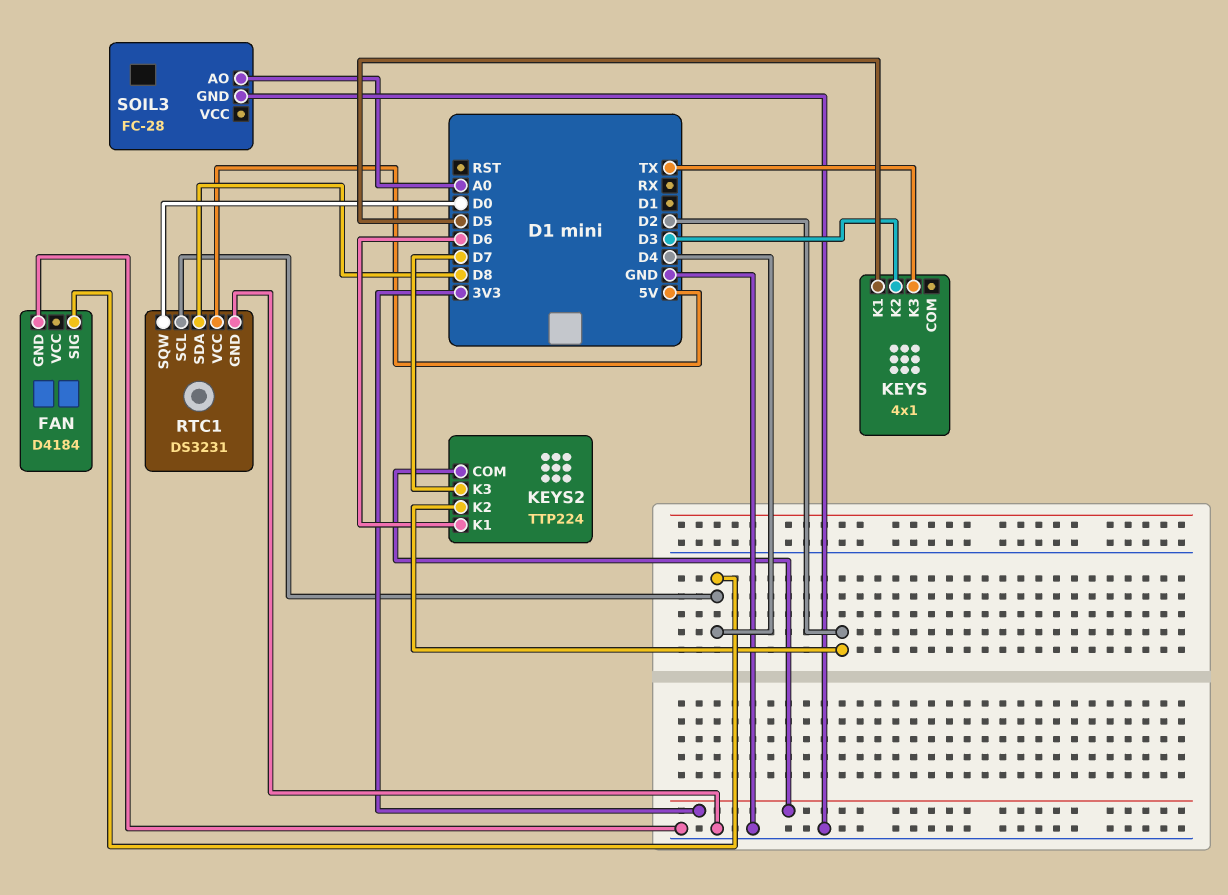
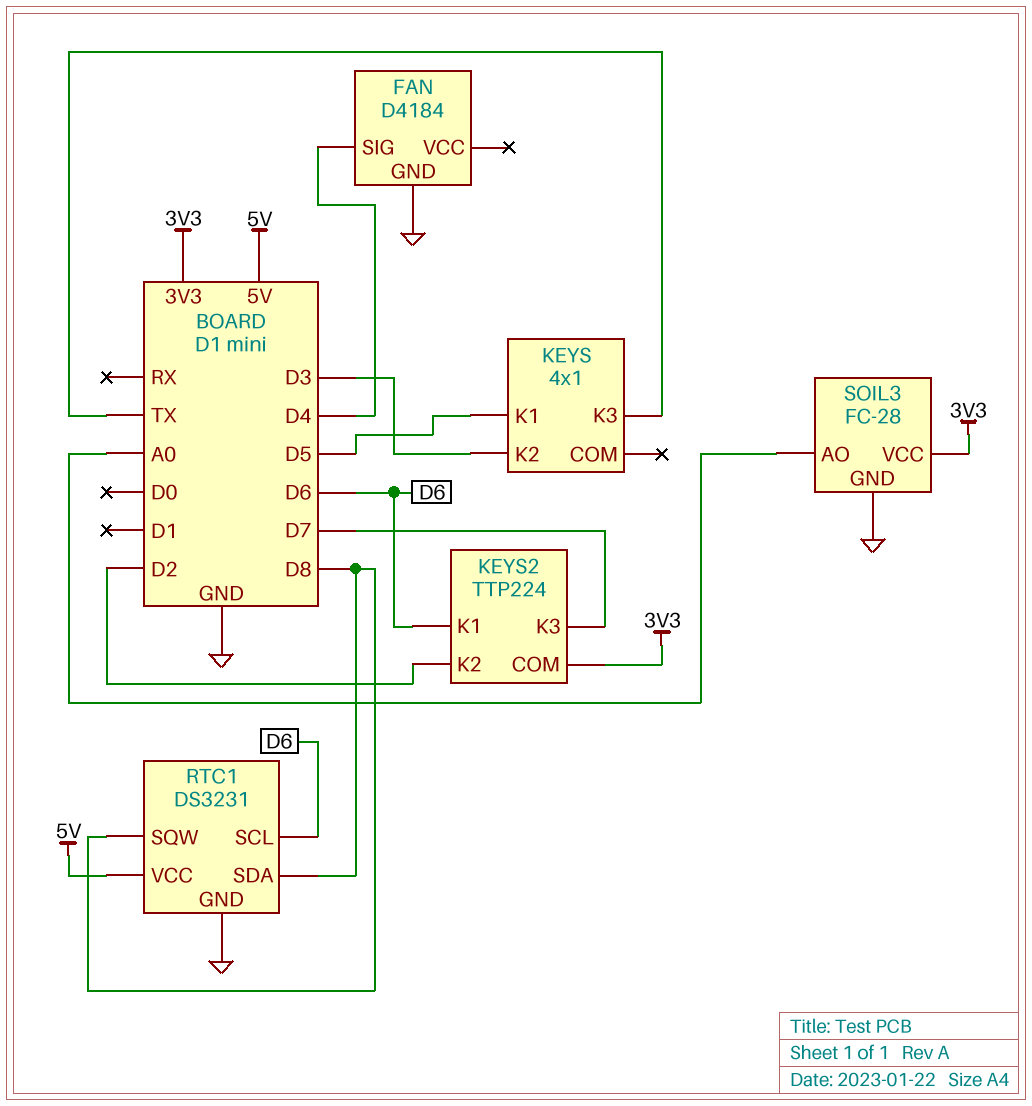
RTC1 pin SCL: D4 -> D6
RTC1 pin SQW: D0 -> D8
SOIL3 pin VCC: none -> 3V3

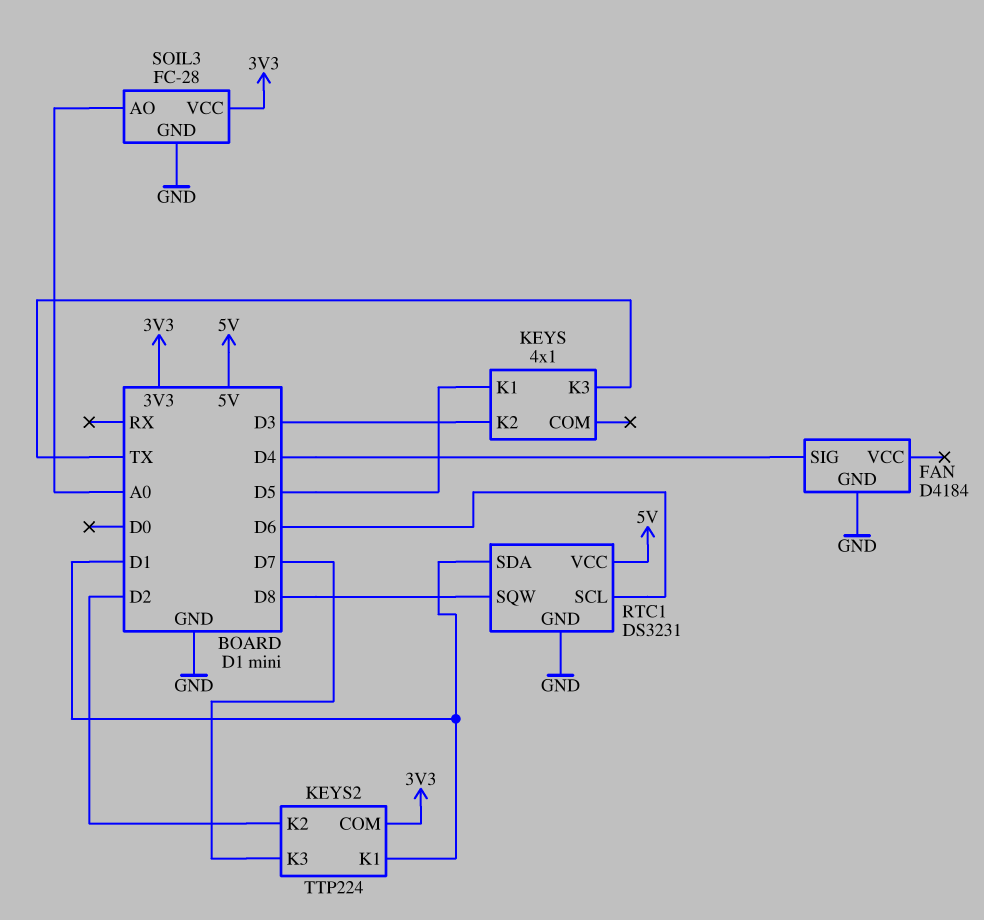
KEYS2 pin K1: D6 -> D1
RTC1 pin SDA: D8 -> D1

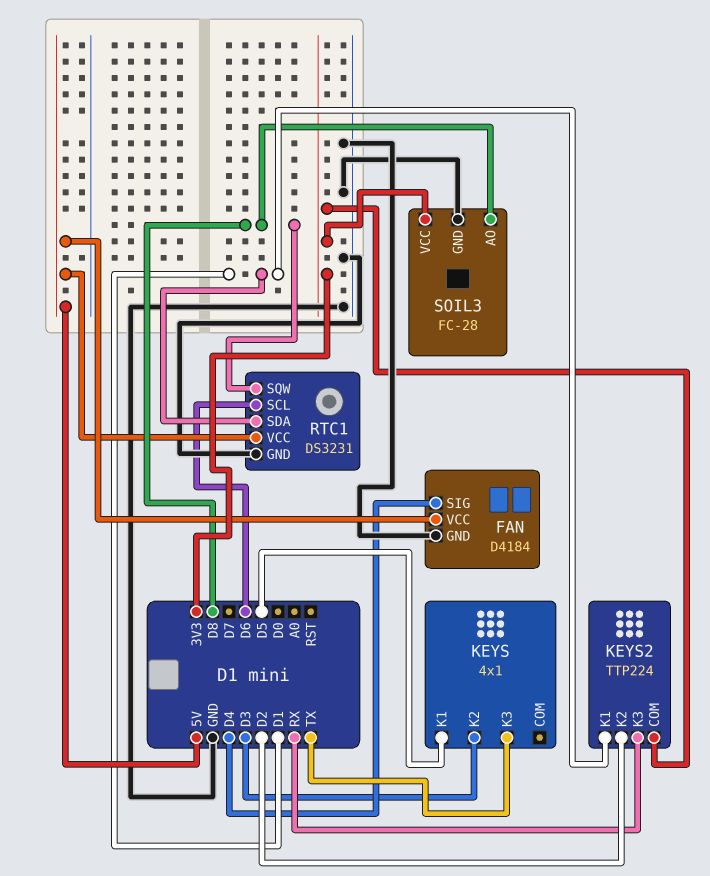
FAN pin VCC: none -> 5V
KEYS2 pin K3: D7 -> RX
SOIL3 pin AO: A0 -> D8

